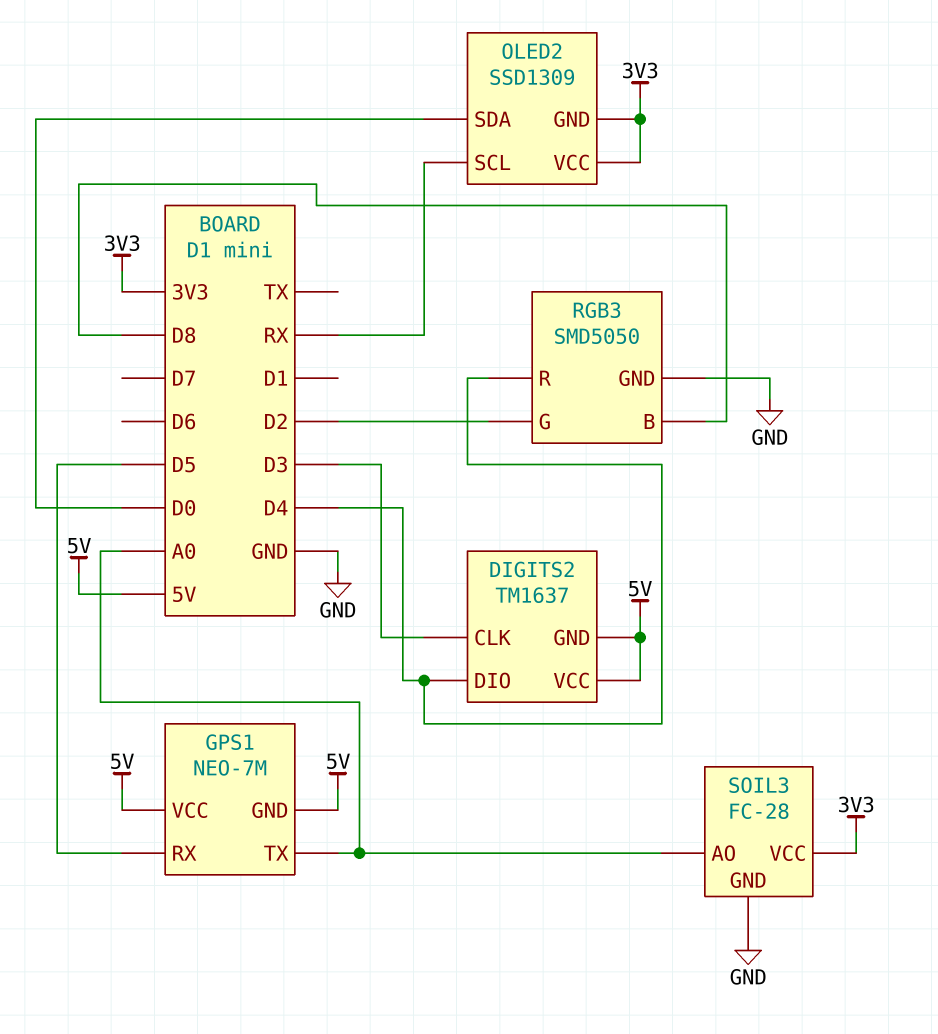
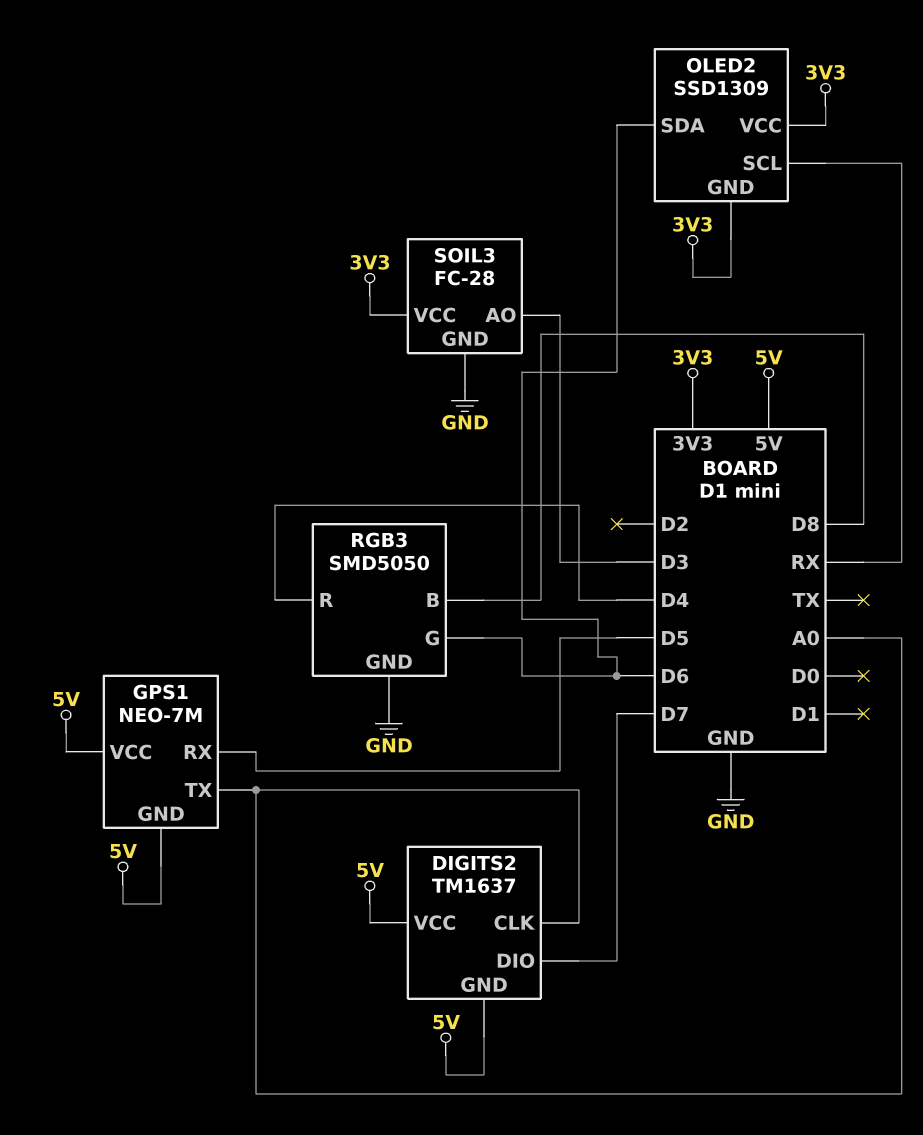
DIGITS2 pin CLK: D3 -> A0
DIGITS2 pin DIO: D4 -> D7
OLED2 pin SDA: D0 -> D6
RGB3 pin G: D2 -> D6
SOIL3 pin AO: A0 -> D3

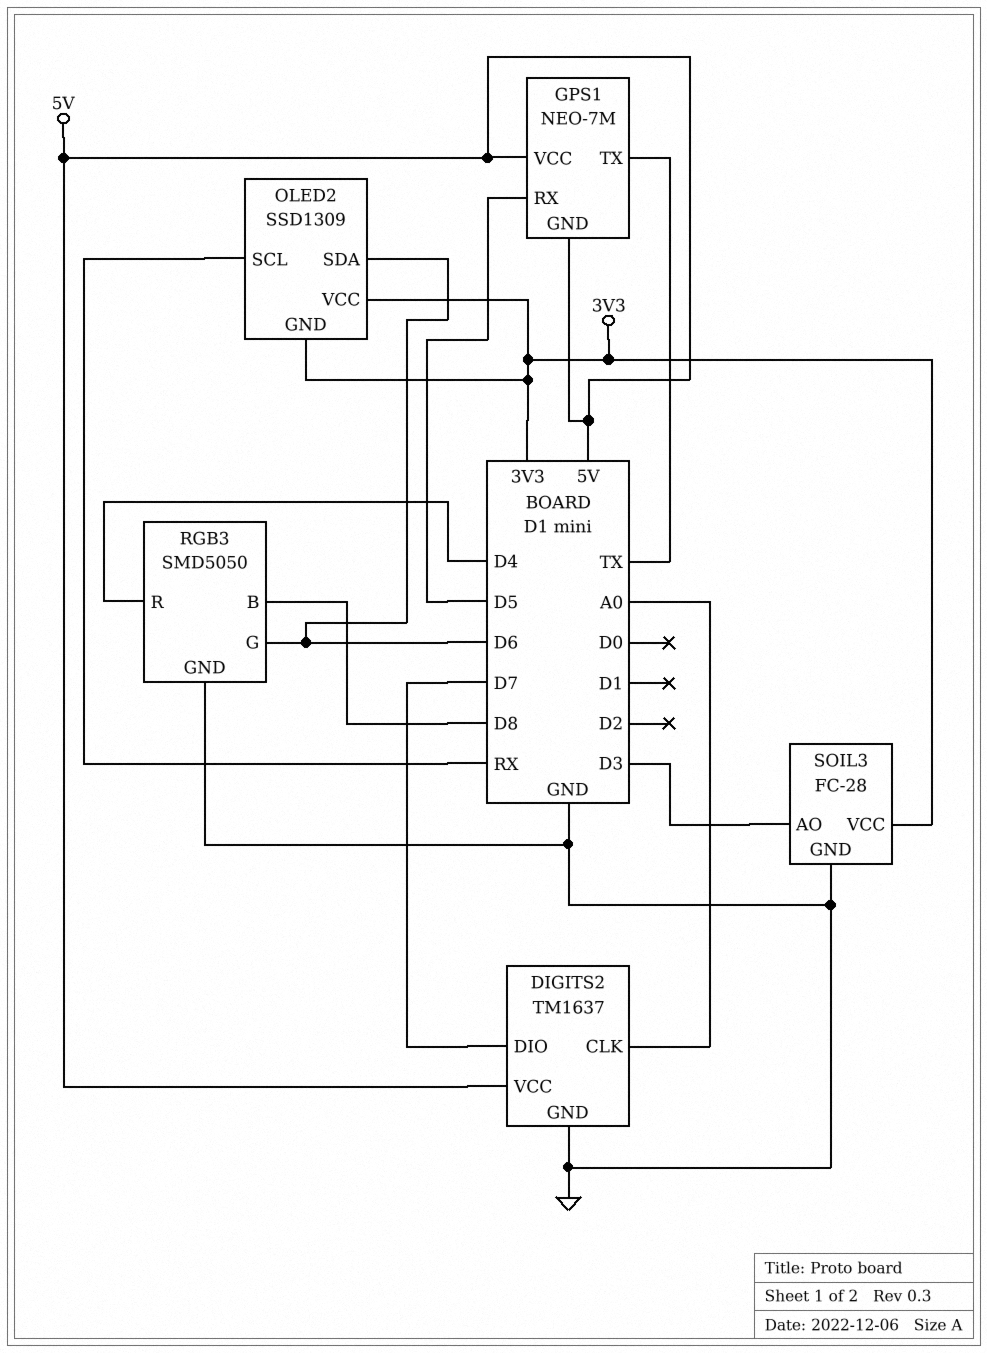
DIGITS2 pin GND: 5V -> GND
GPS1 pin TX: A0 -> TX

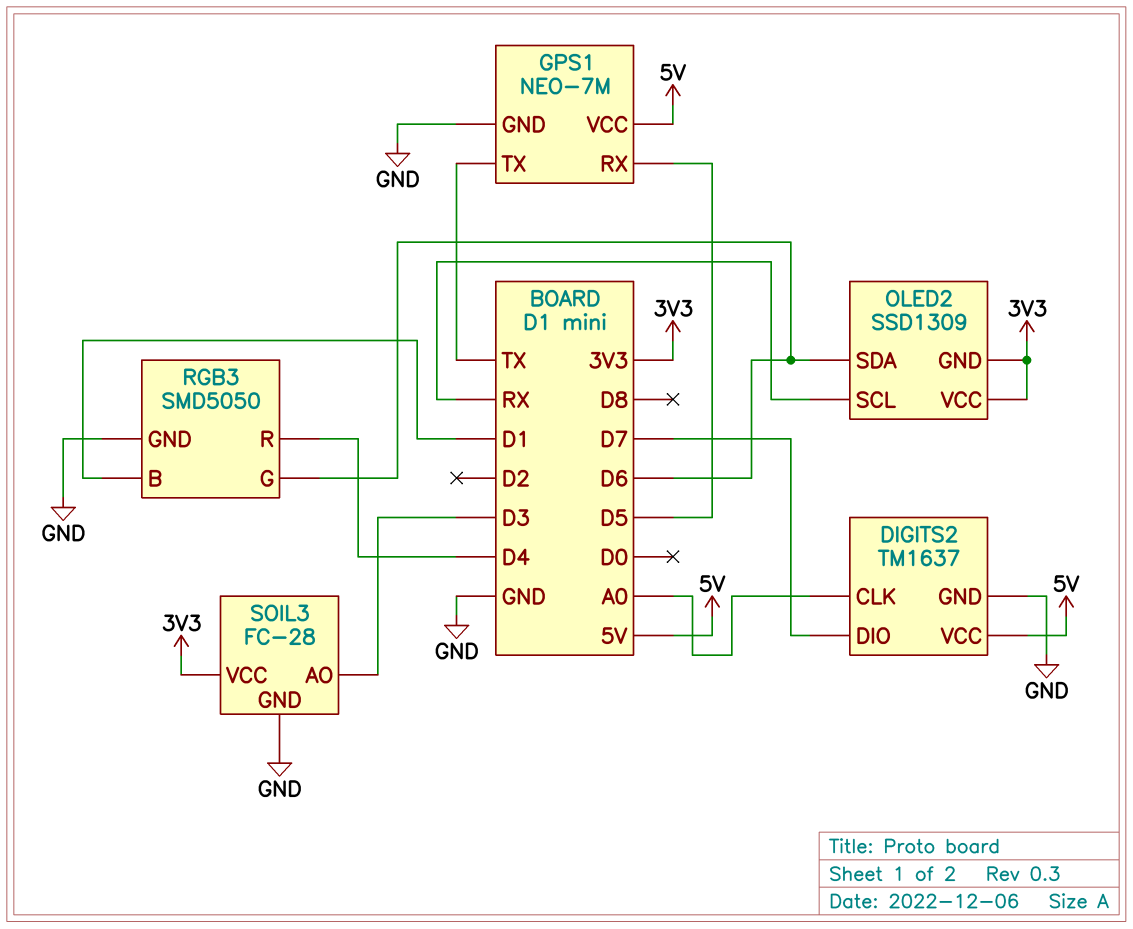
GPS1 pin GND: 5V -> GND
RGB3 pin B: D8 -> D1

